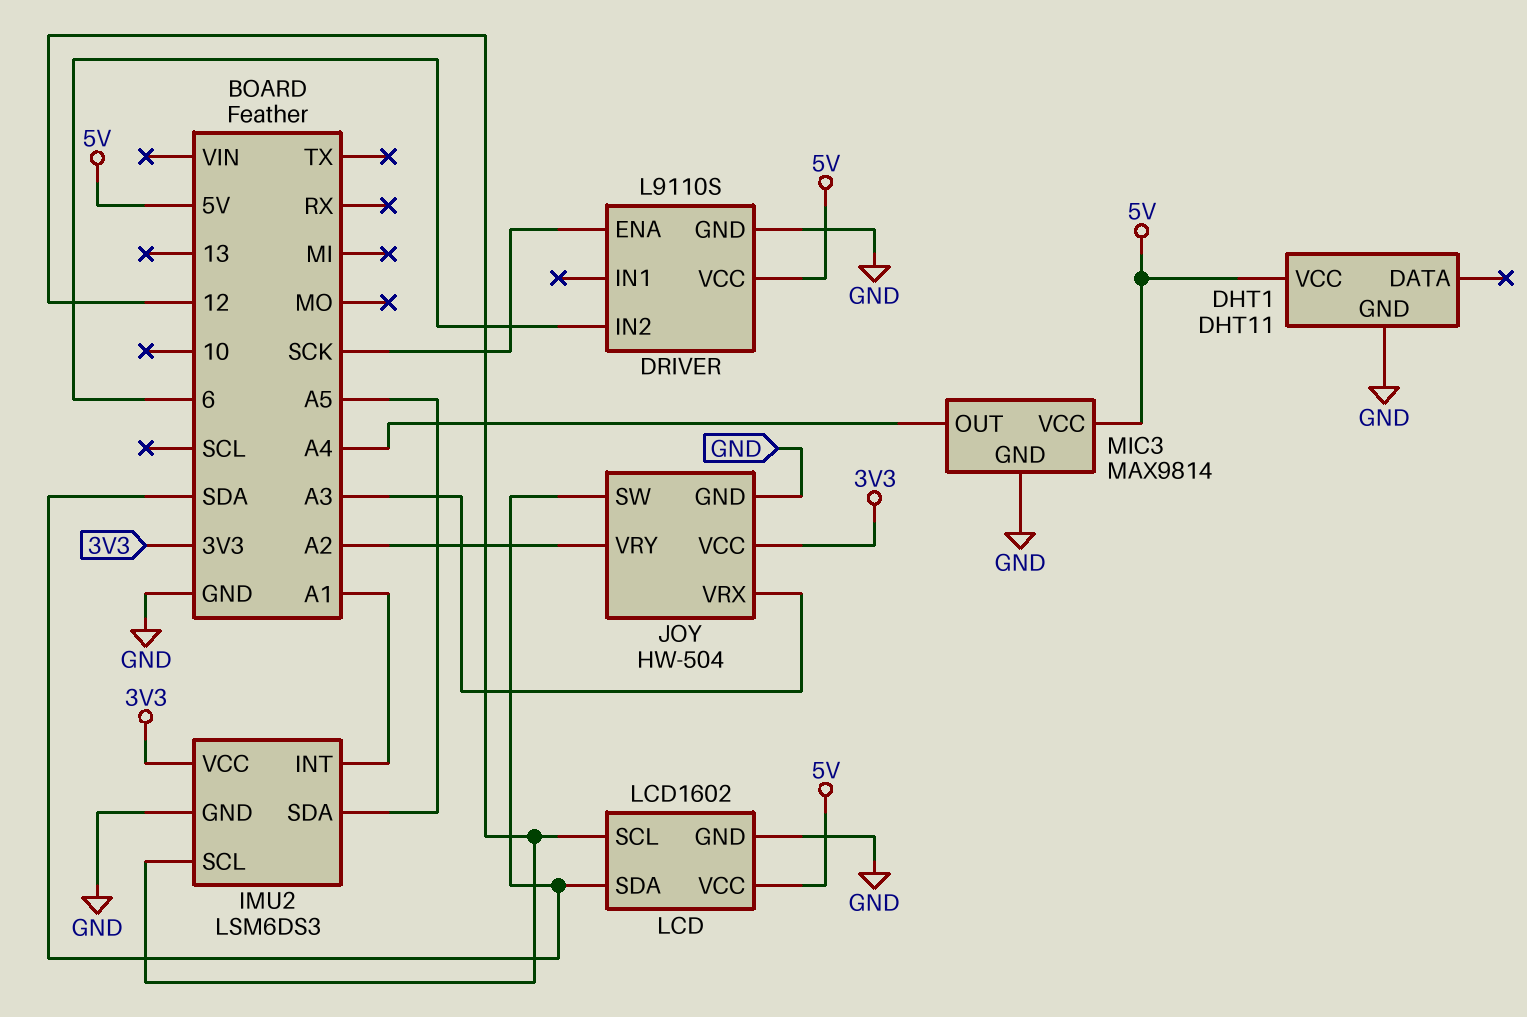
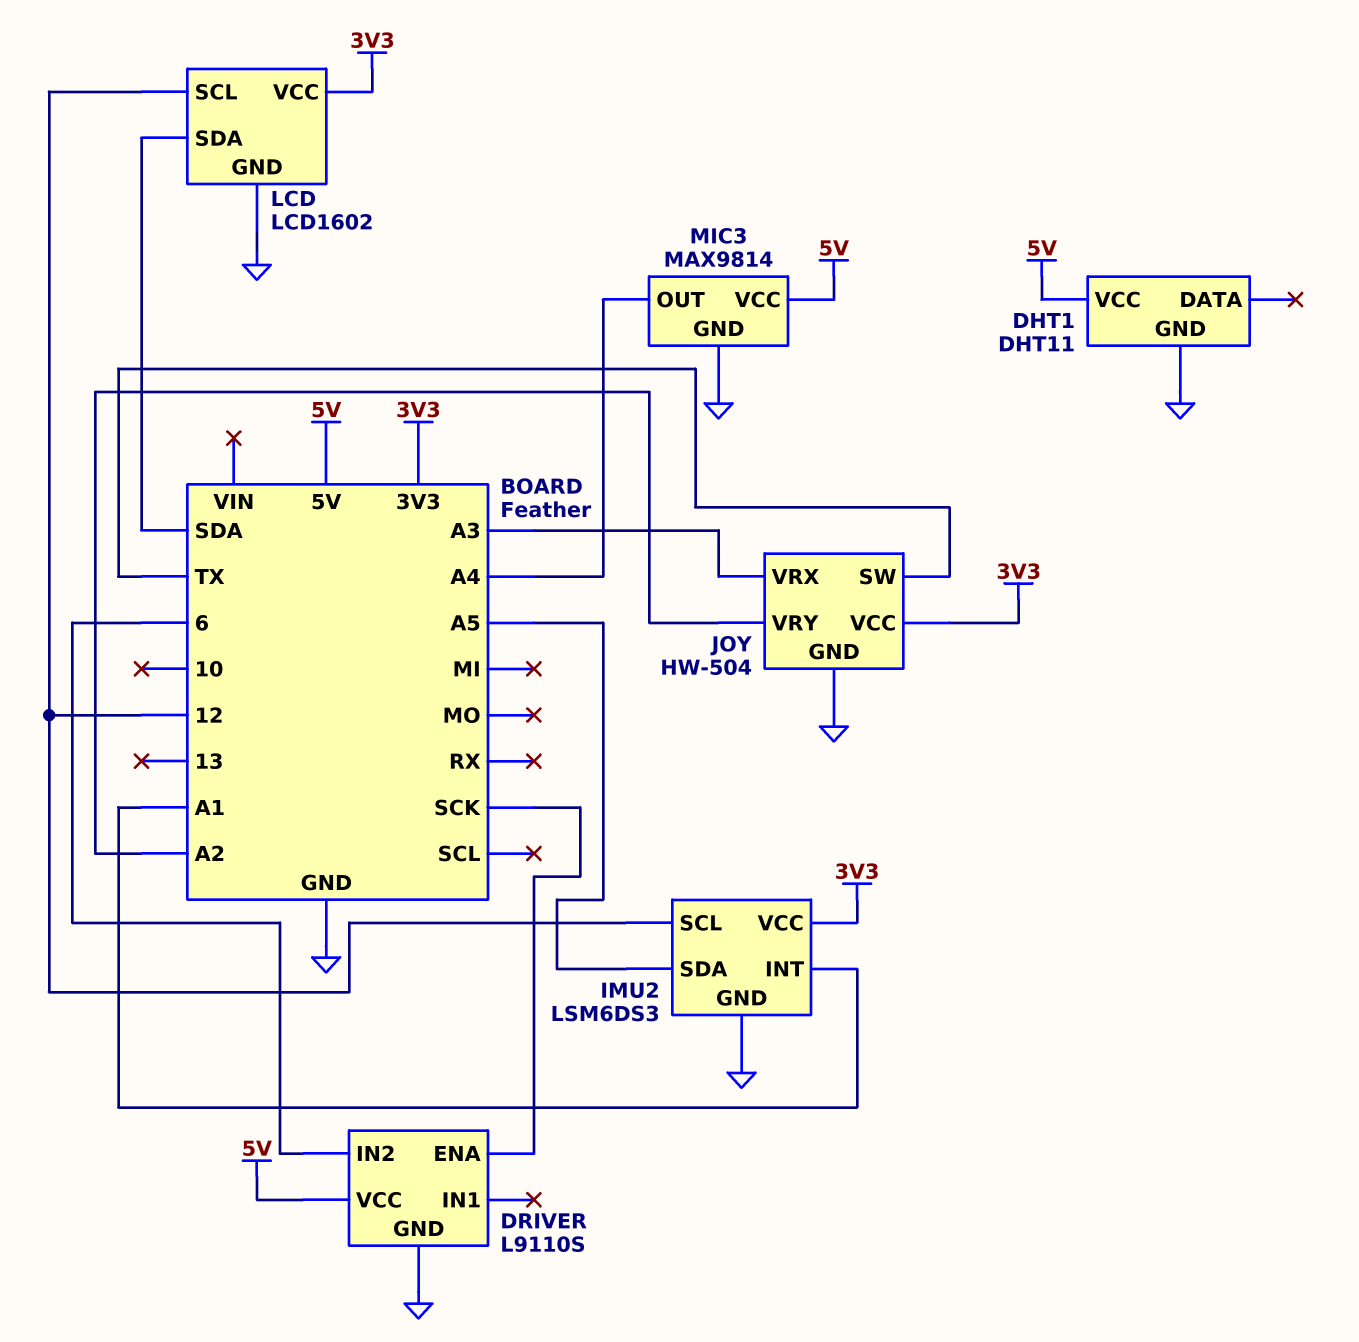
JOY pin SW: SDA -> TX
LCD pin VCC: 5V -> 3V3

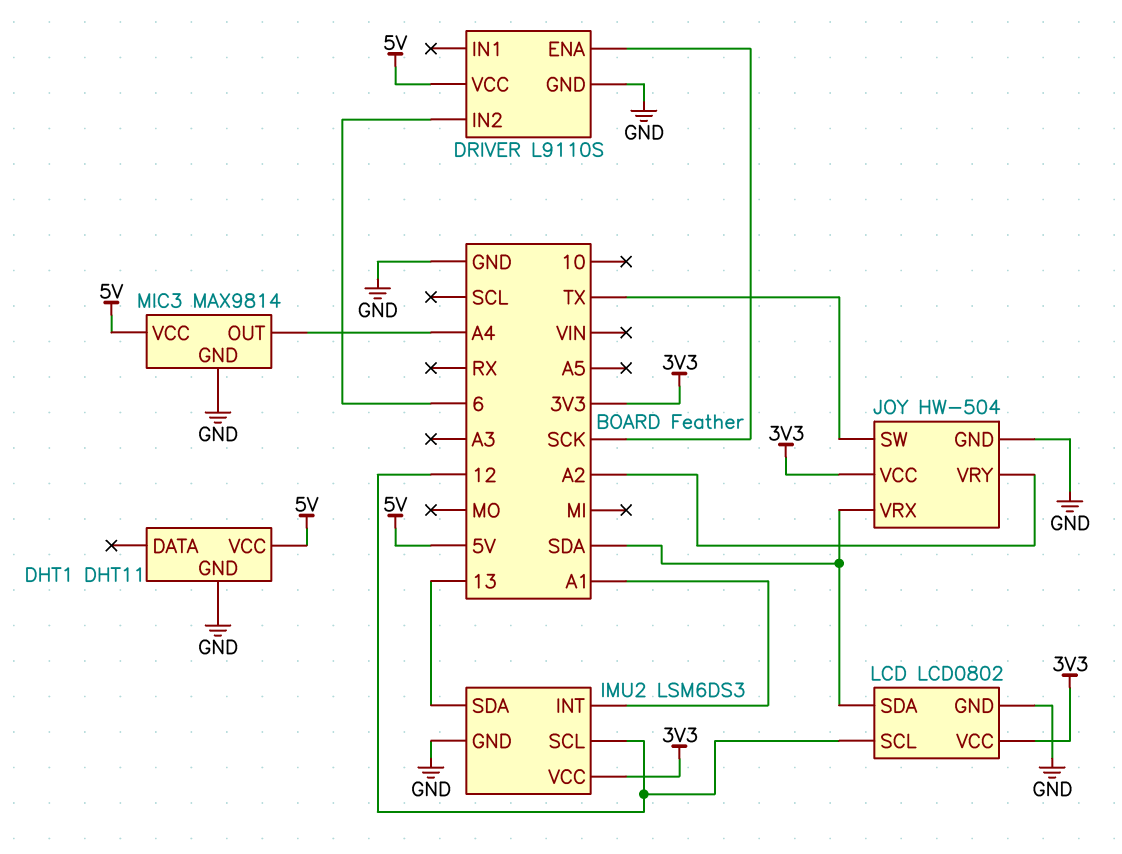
IMU2 pin SDA: A5 -> 13
JOY pin VRX: A3 -> SDA
LCD: LCD1602 -> LCD0802

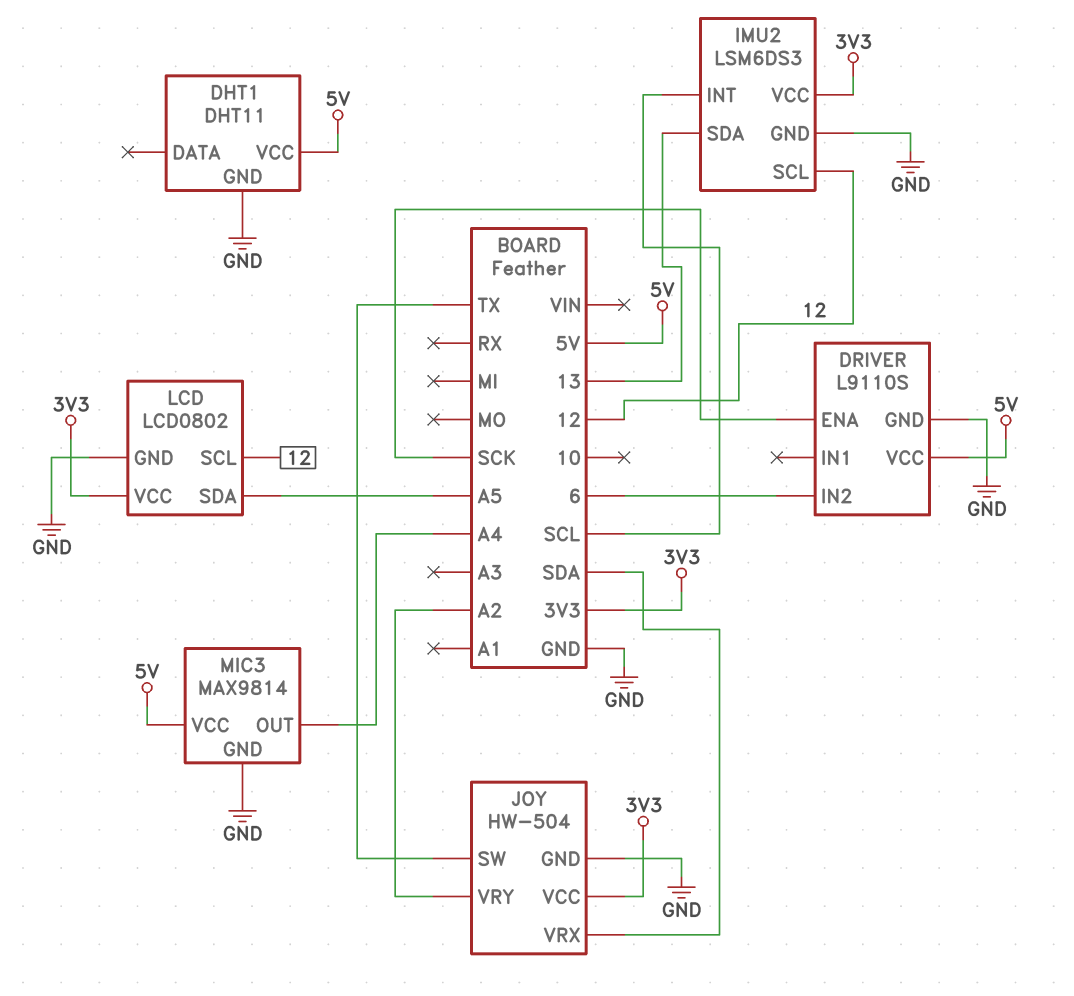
IMU2 pin INT: A1 -> SCL
LCD pin SDA: SDA -> A5

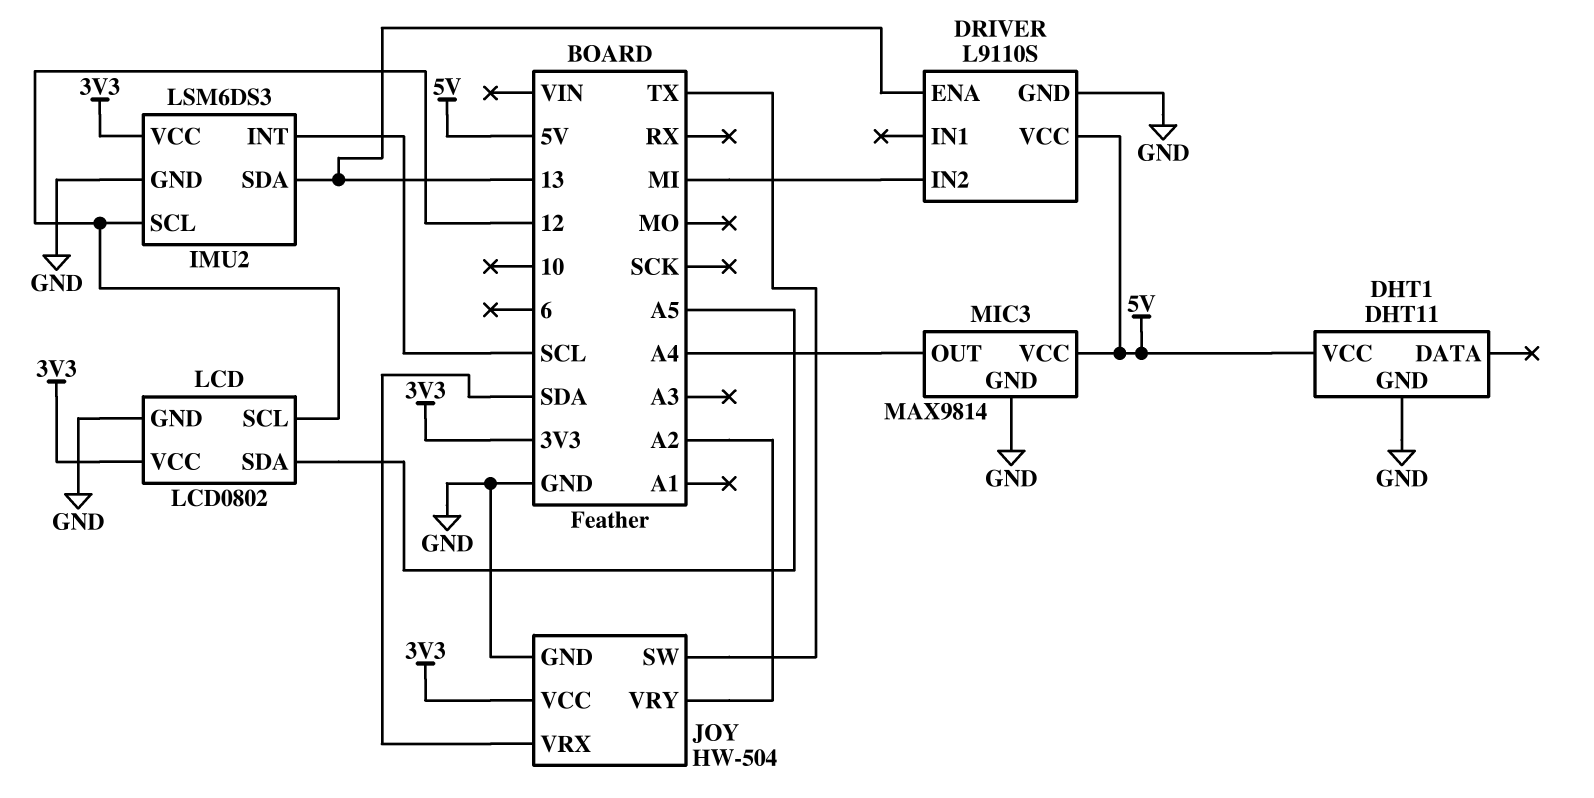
DRIVER pin ENA: SCK -> 13
DRIVER pin IN2: 6 -> MI

